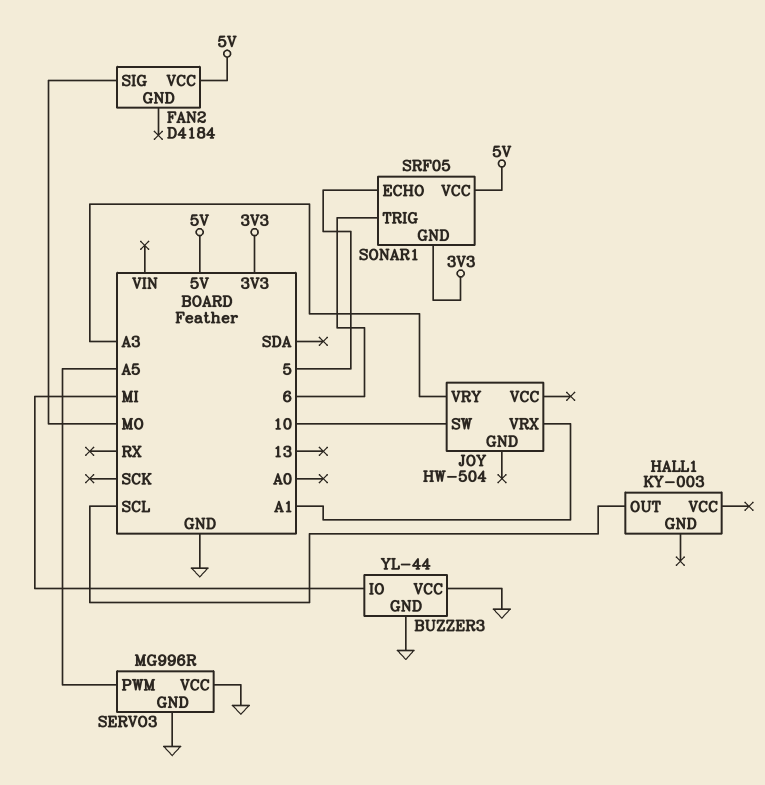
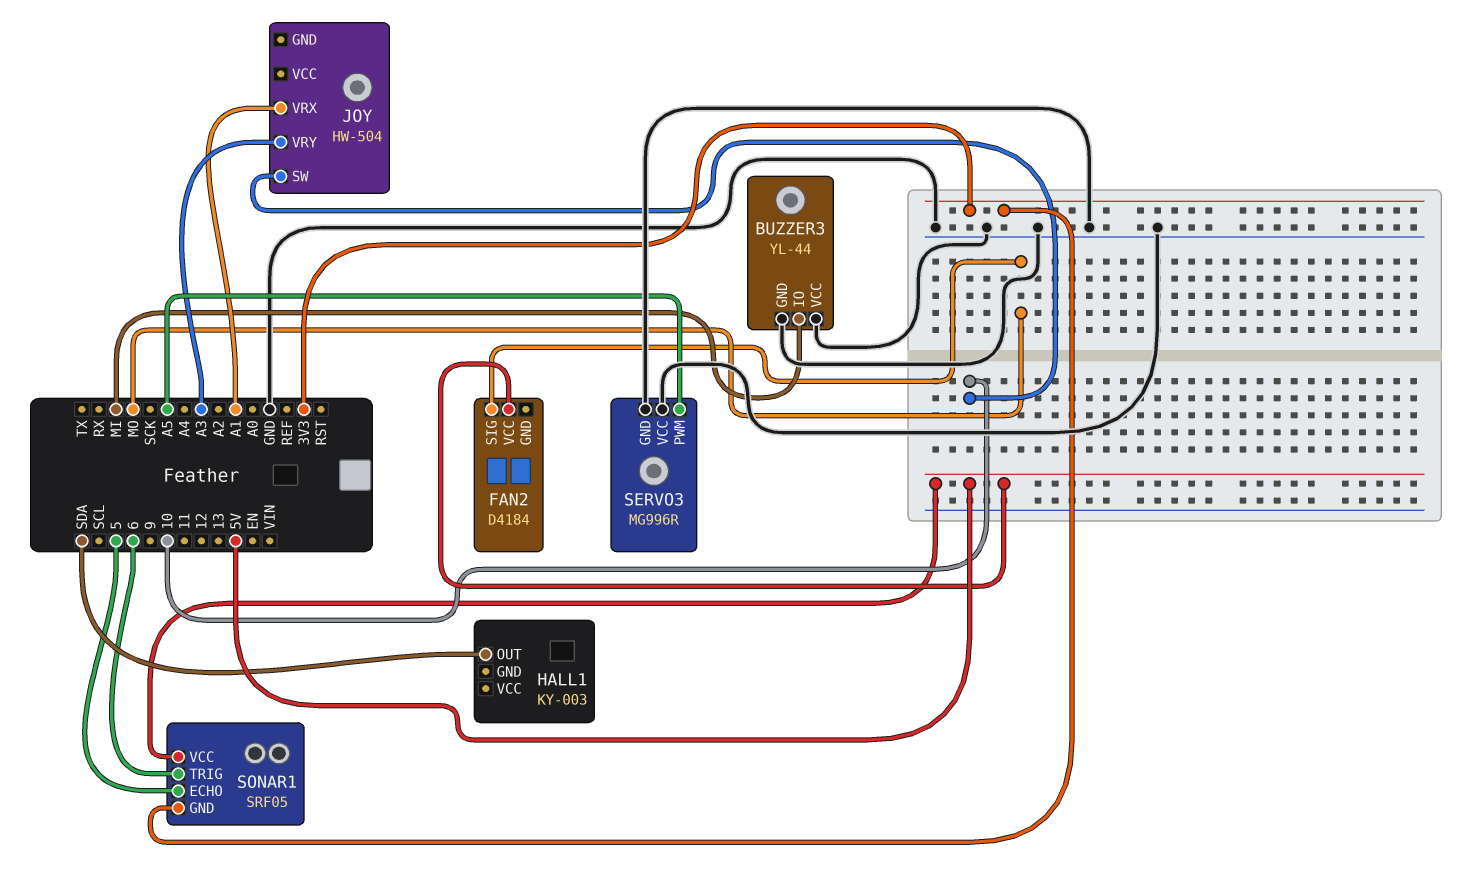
HALL1 pin OUT: SCL -> SDA

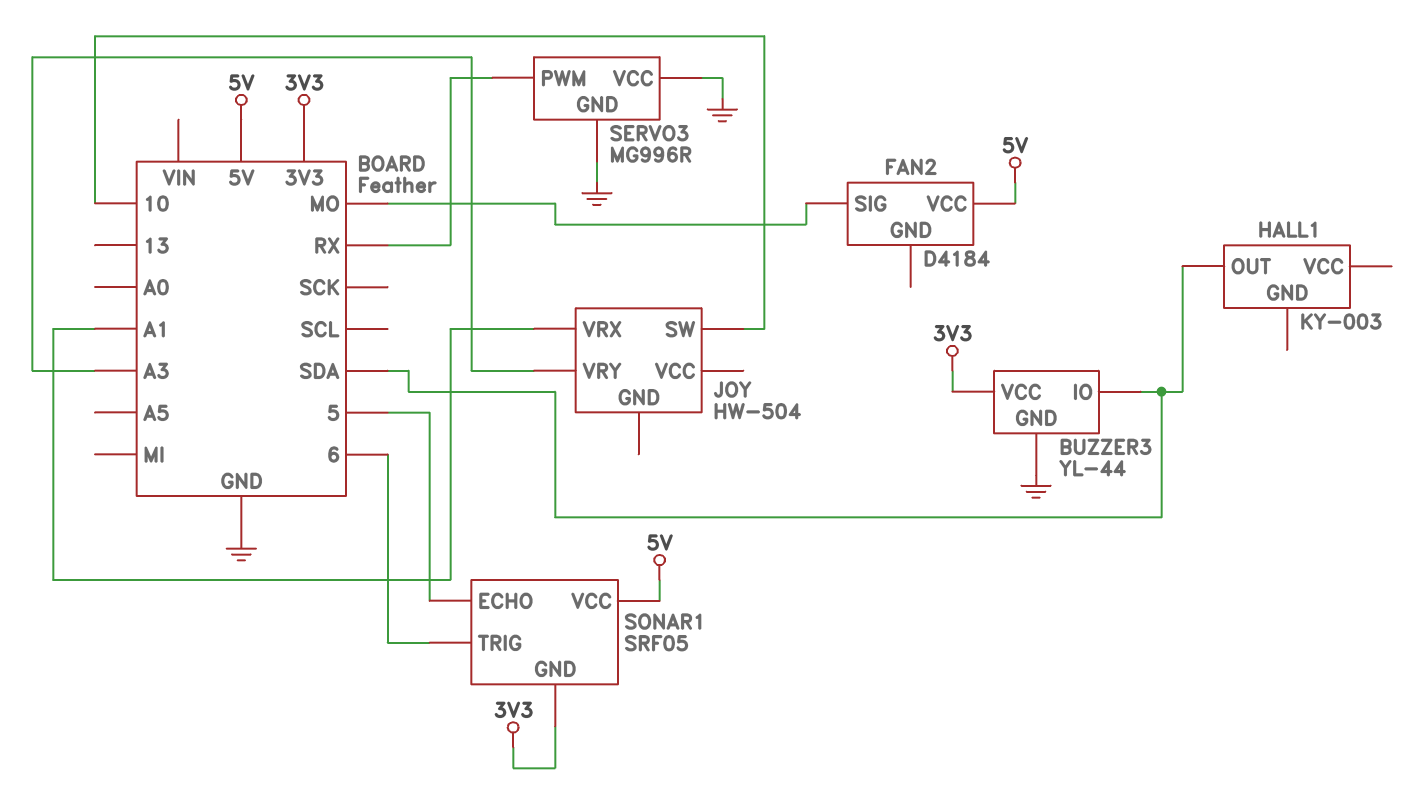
BUZZER3 pin IO: MI -> SDA
BUZZER3 pin VCC: GND -> 3V3
SERVO3 pin PWM: A5 -> RX

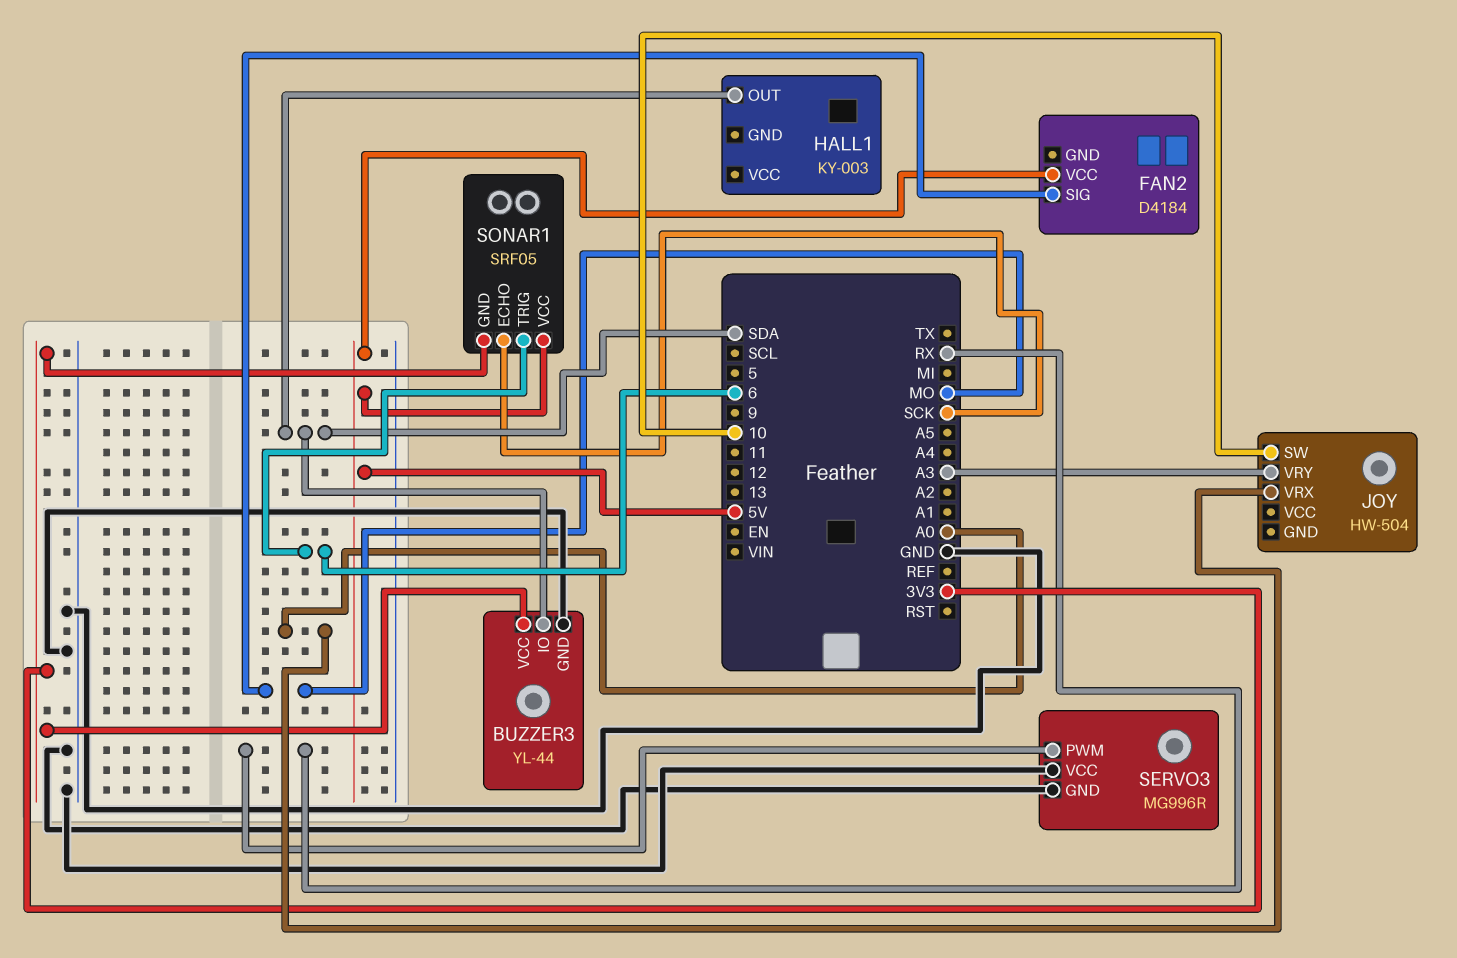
JOY pin VRX: A1 -> A0
SONAR1 pin ECHO: 5 -> SCK

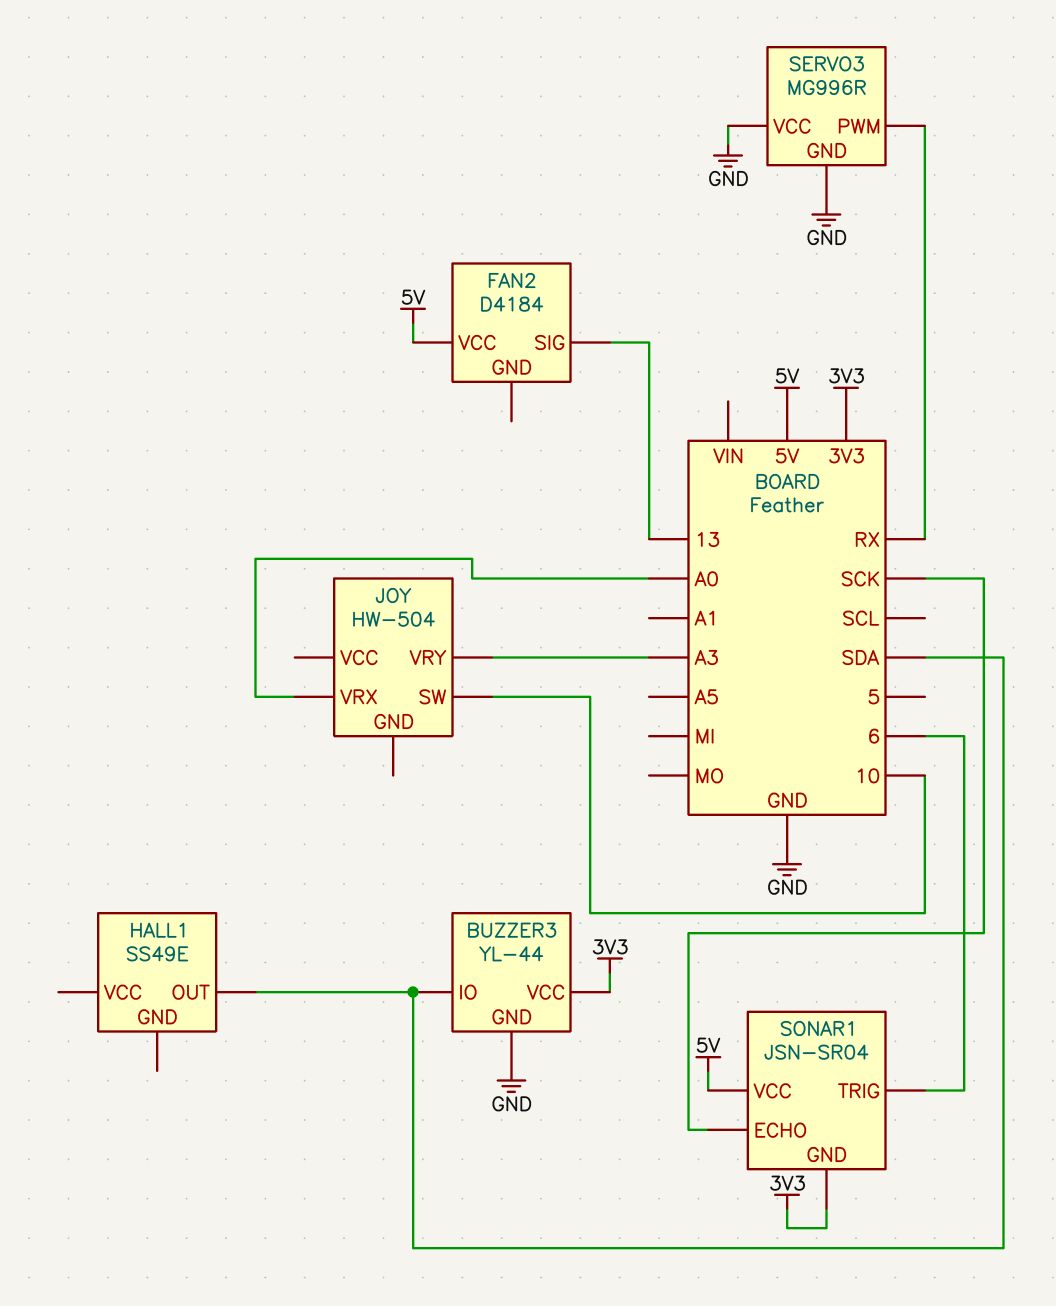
FAN2 pin SIG: MO -> 13
HALL1: KY-003 -> SS49E
SONAR1: SRF05 -> JSN-SR04

